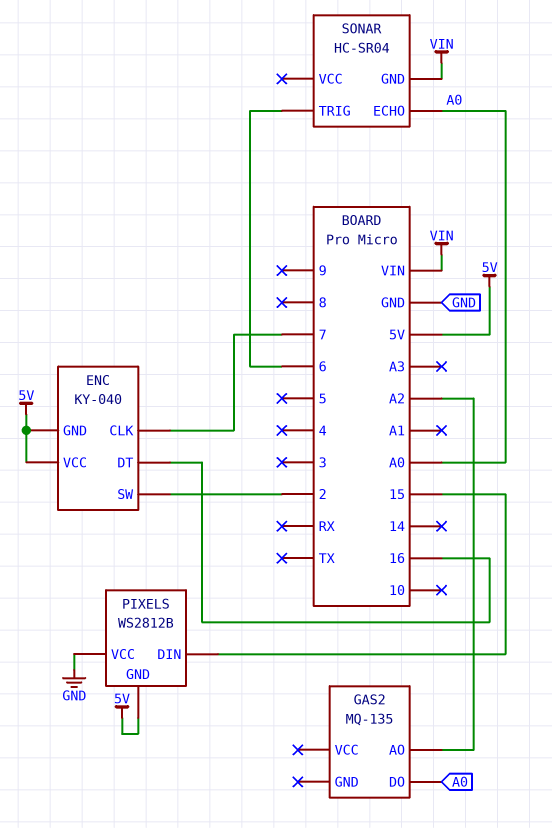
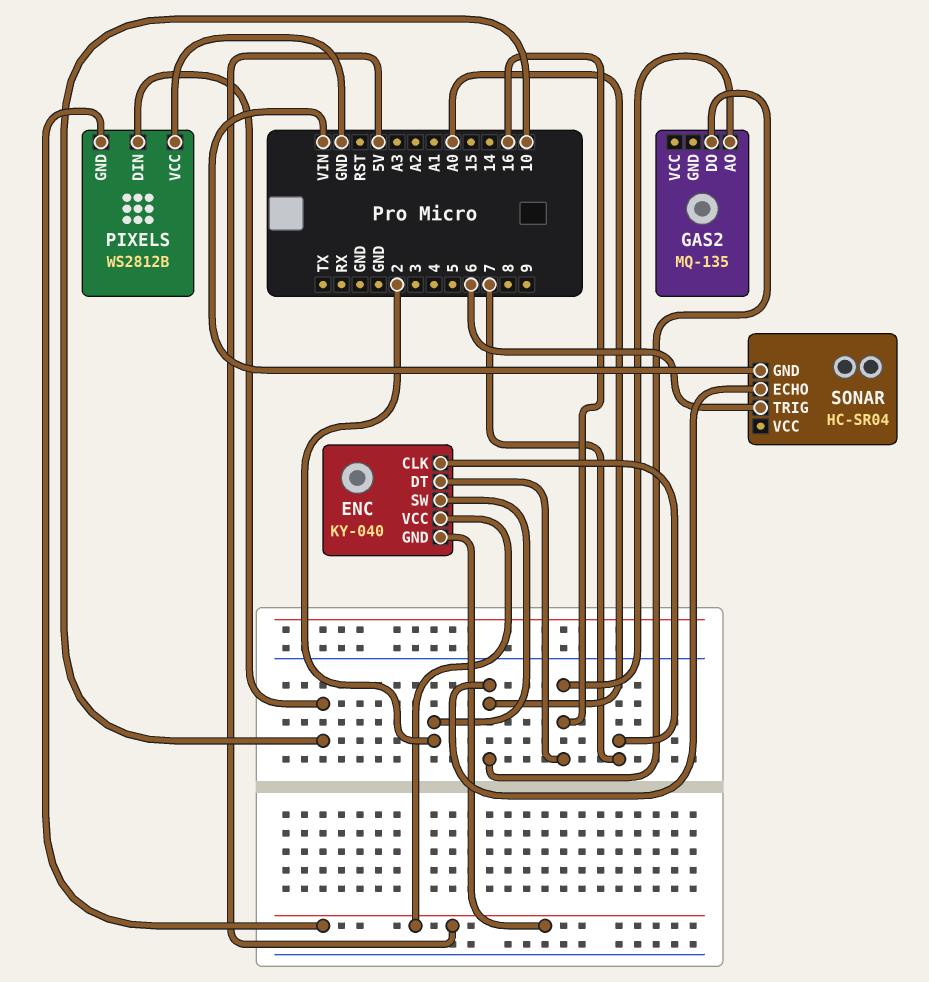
GAS2 pin AO: A2 -> 16
PIXELS pin DIN: 15 -> 10

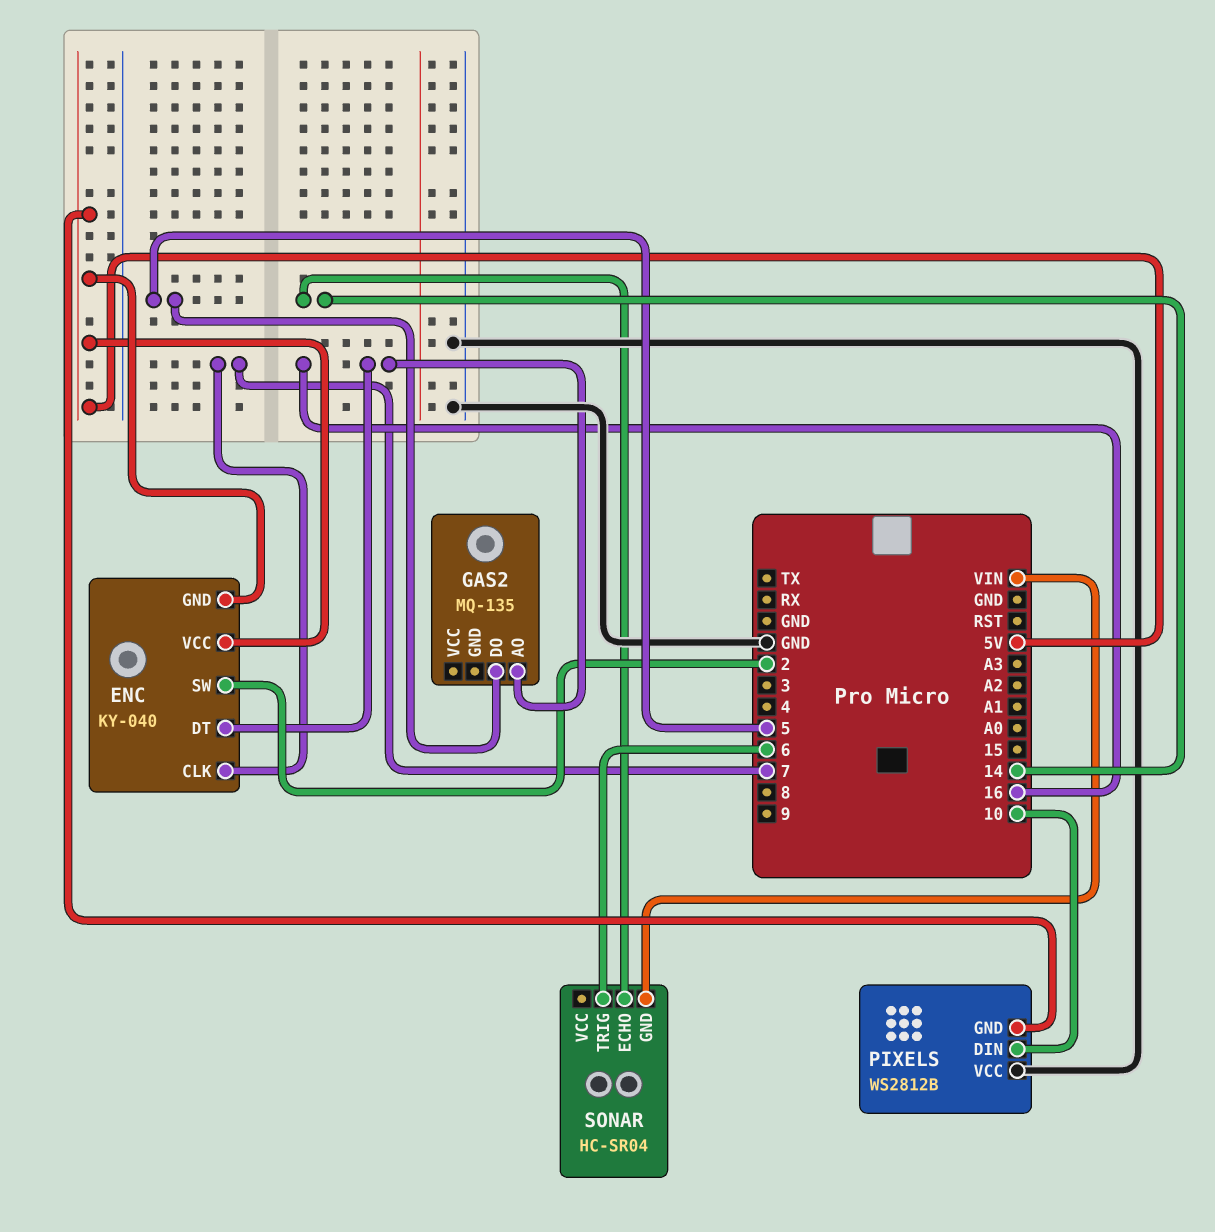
GAS2 pin DO: A0 -> 5
SONAR pin ECHO: A0 -> 14

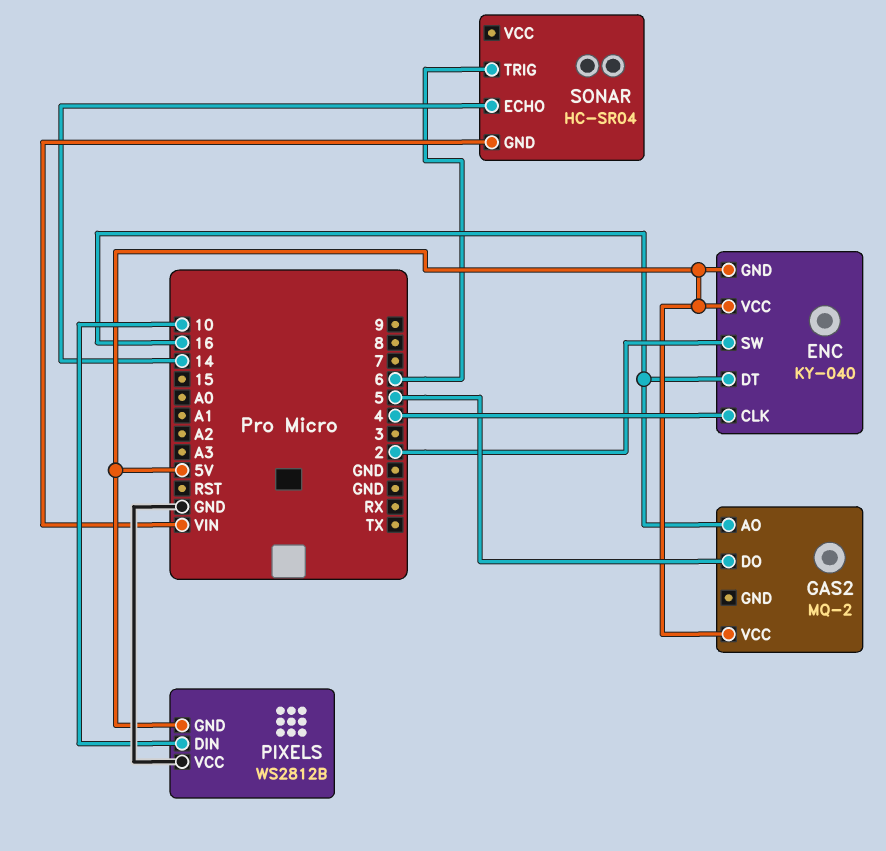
ENC pin CLK: 7 -> 4
GAS2: MQ-135 -> MQ-2
GAS2 pin VCC: none -> 5V

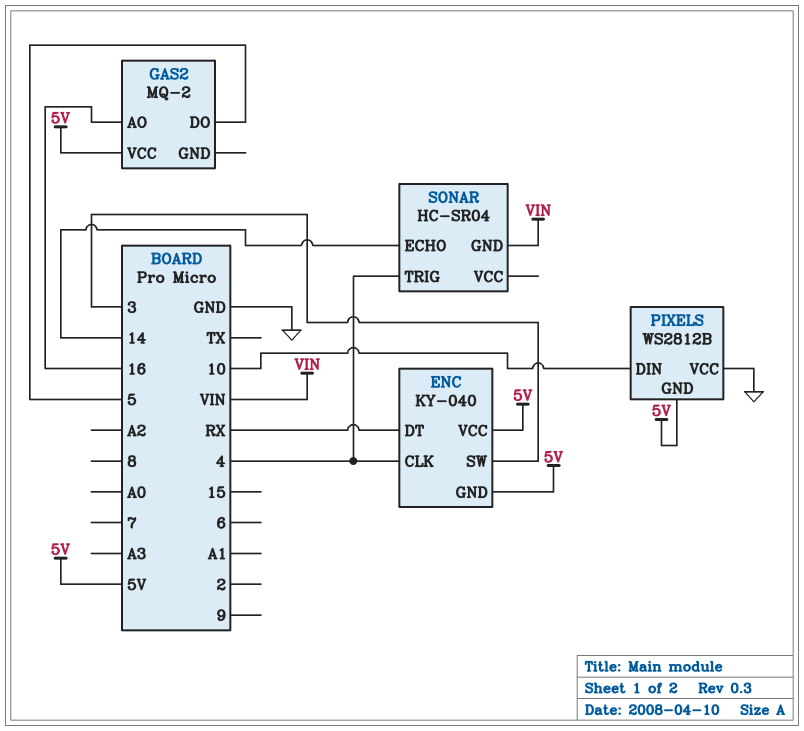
ENC pin DT: 16 -> RX
ENC pin SW: 2 -> 3
SONAR pin TRIG: 6 -> 4

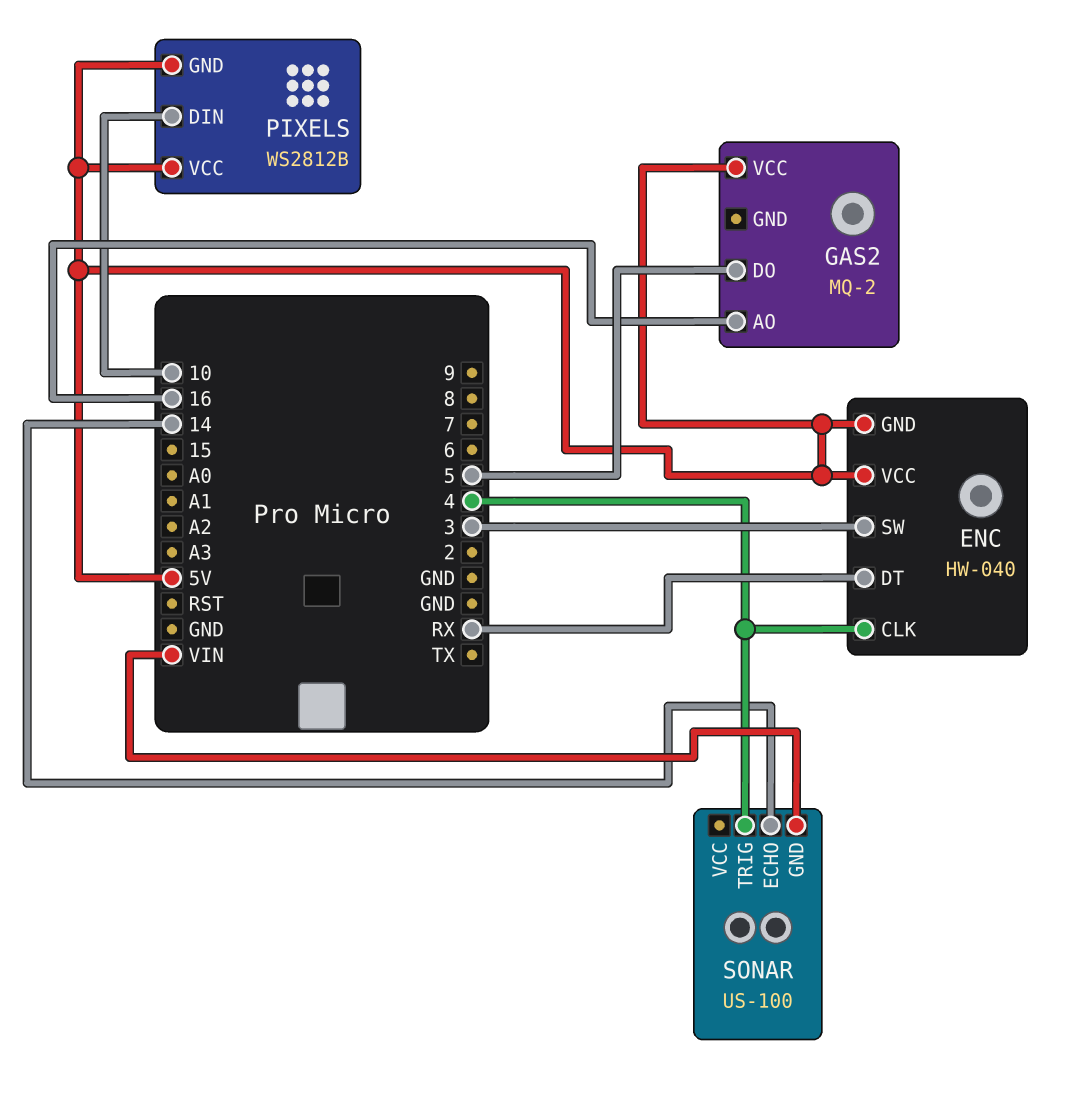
ENC: KY-040 -> HW-040
PIXELS pin VCC: GND -> 5V
SONAR: HC-SR04 -> US-100

